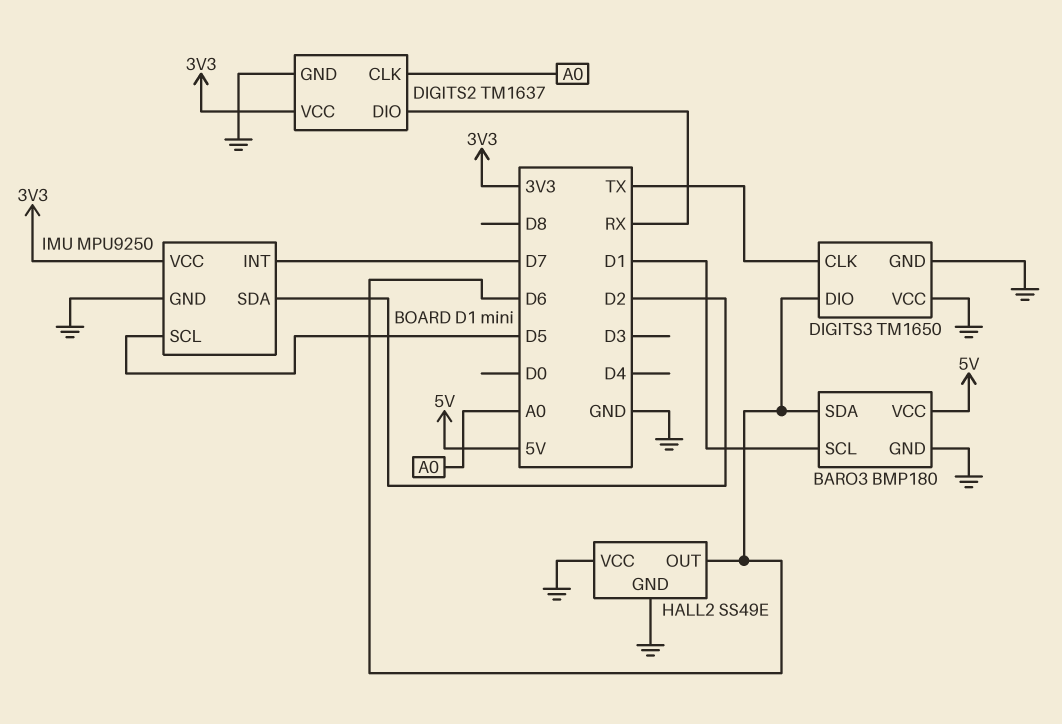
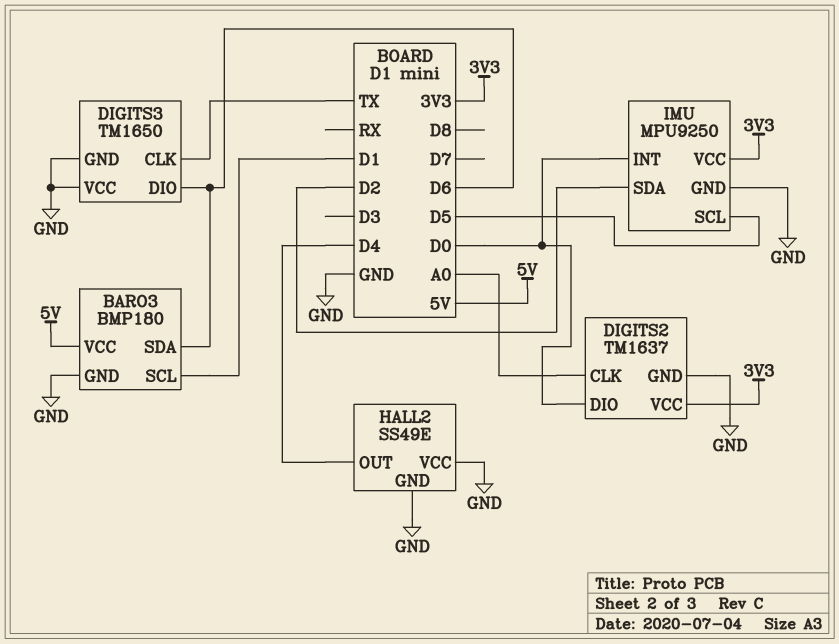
DIGITS2 pin DIO: RX -> D0
HALL2 pin OUT: D6 -> D4
IMU pin INT: D7 -> D0

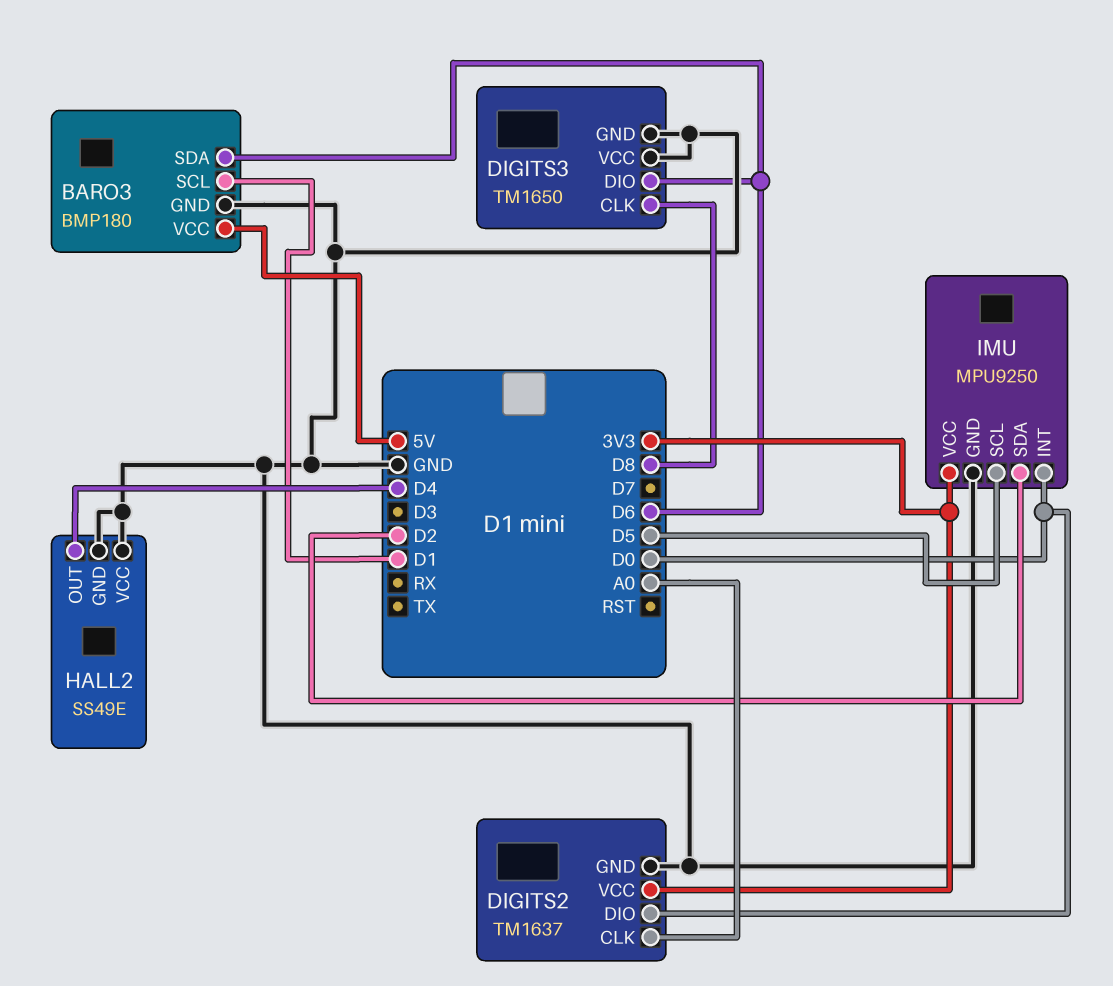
DIGITS3 pin CLK: TX -> D8

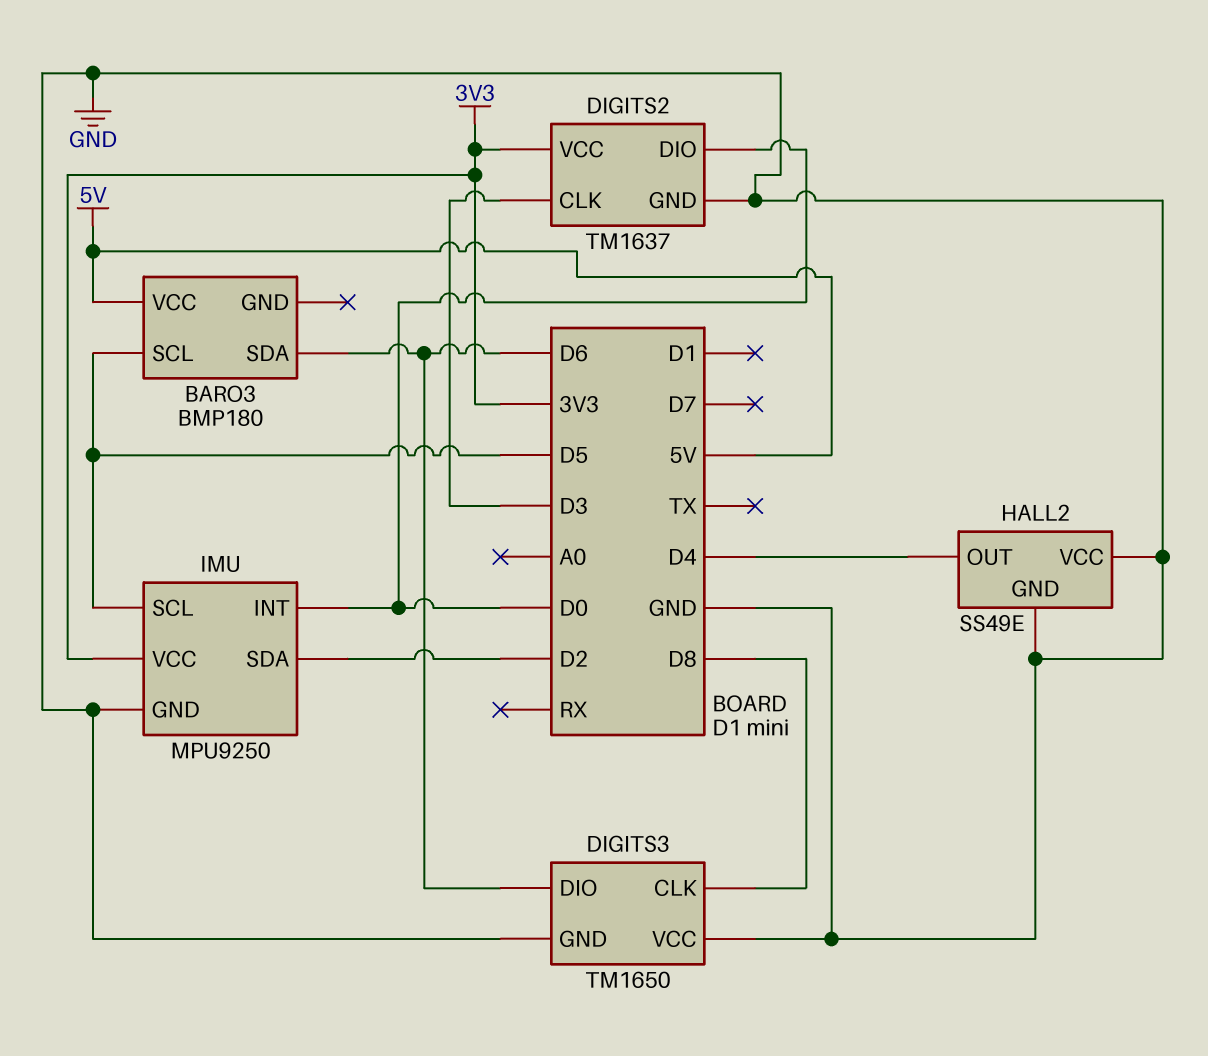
BARO3 pin GND: GND -> none
BARO3 pin SCL: D1 -> D5
DIGITS2 pin CLK: A0 -> D3

